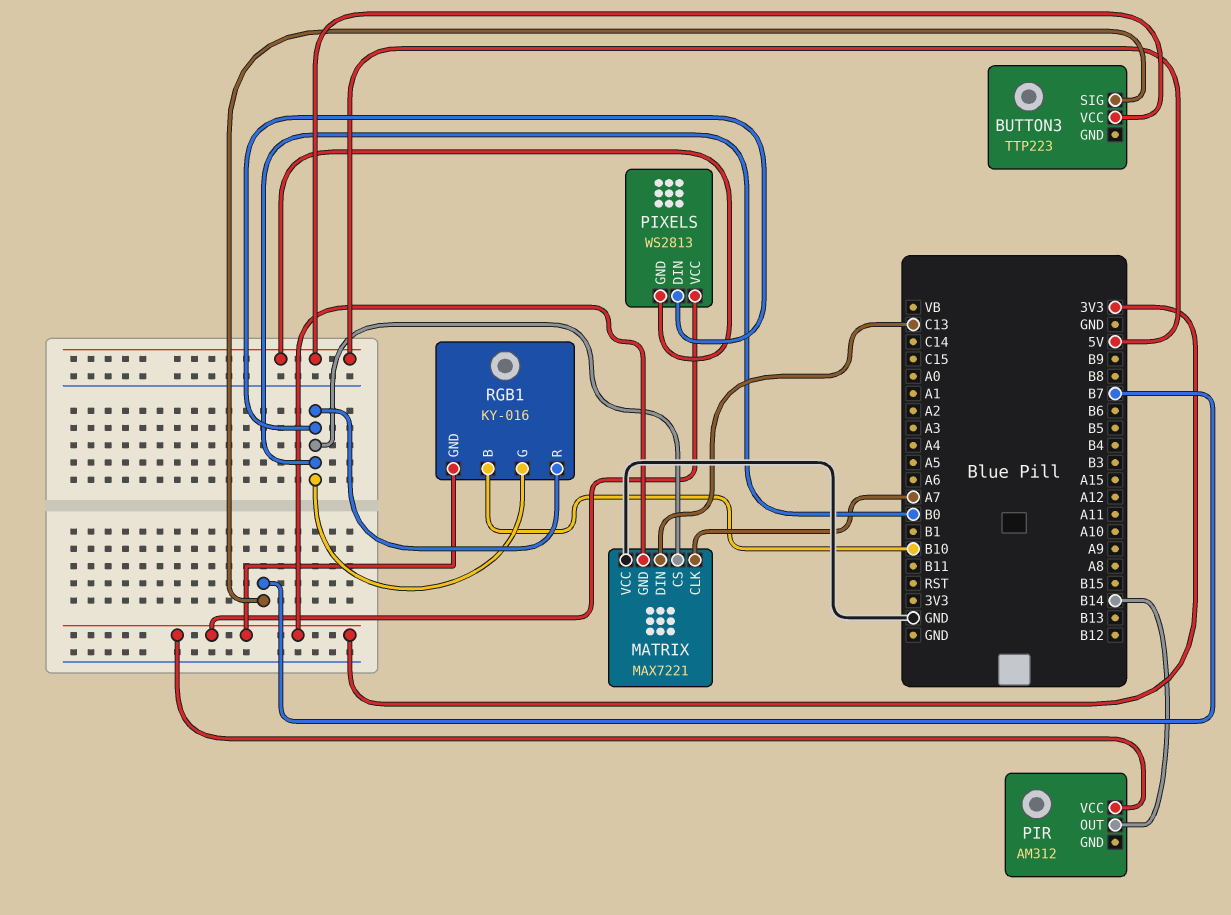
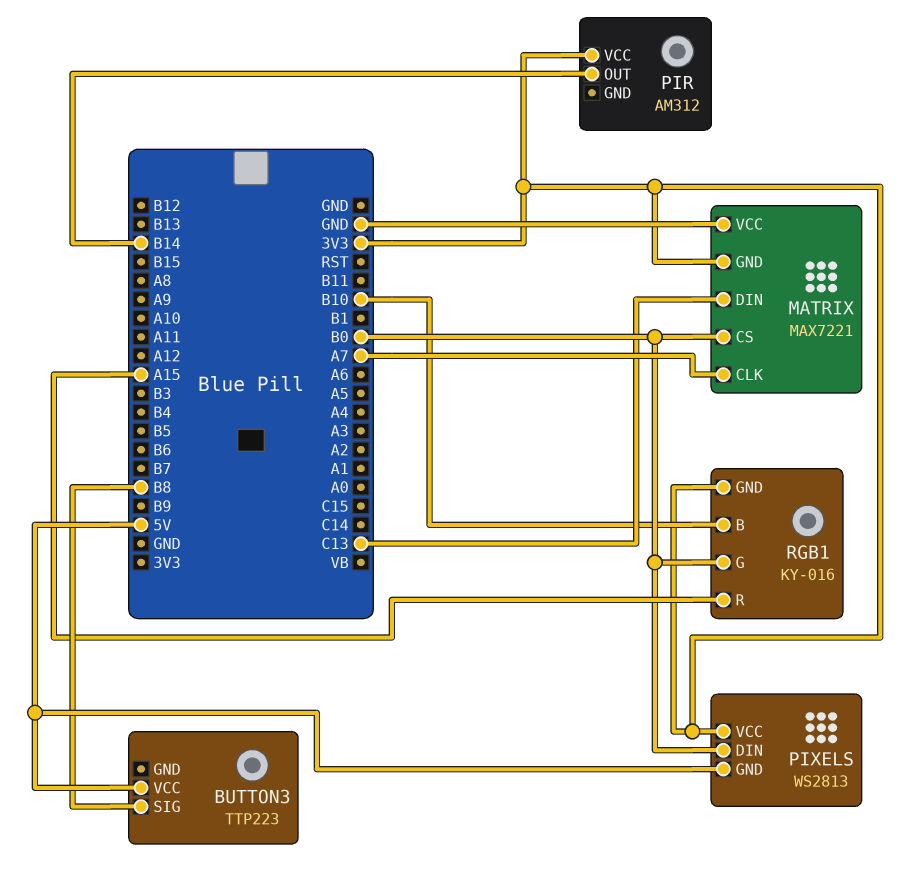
BUTTON3 pin SIG: B7 -> B8
RGB1 pin R: B0 -> A15

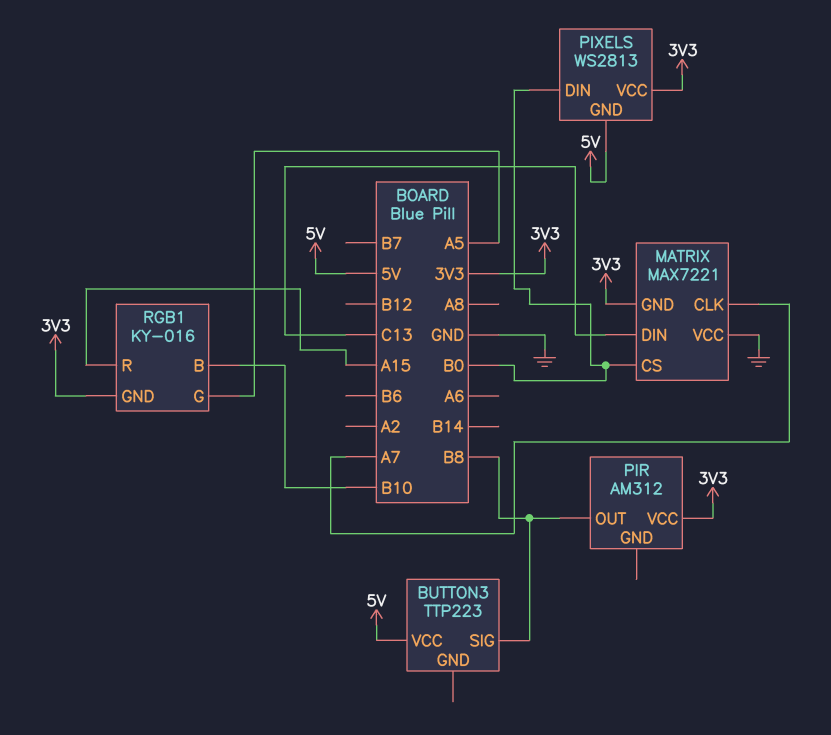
PIR pin OUT: B14 -> B8
RGB1 pin G: B0 -> A5

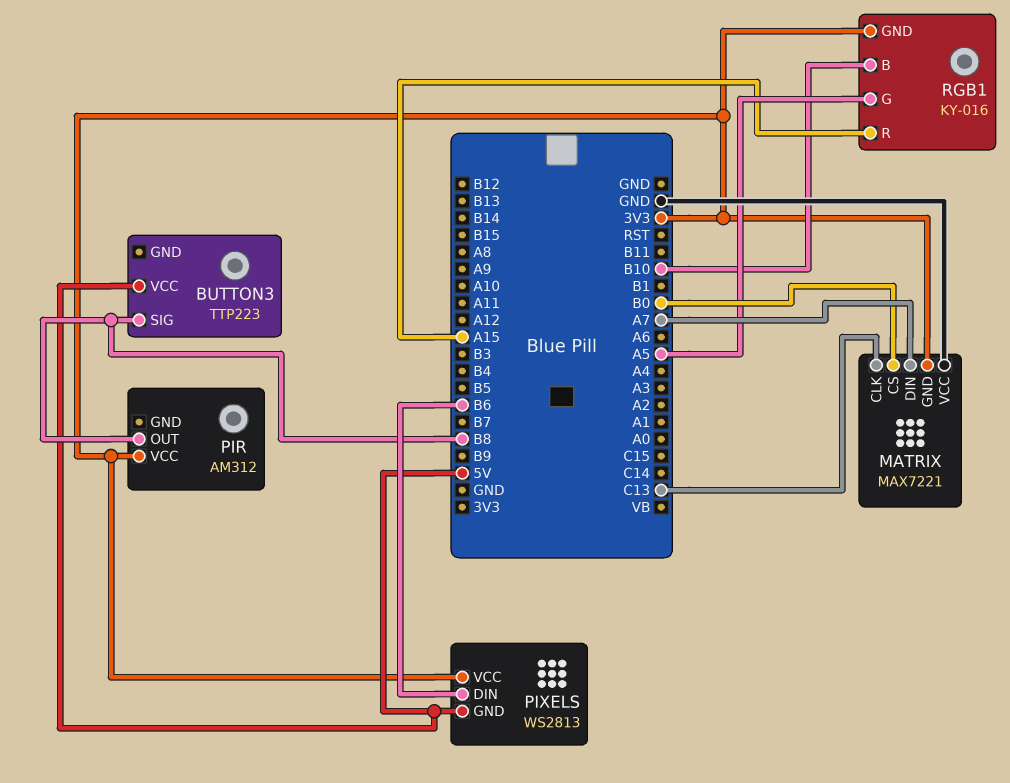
MATRIX pin CLK: A7 -> C13
MATRIX pin DIN: C13 -> A7
PIXELS pin DIN: B0 -> B6

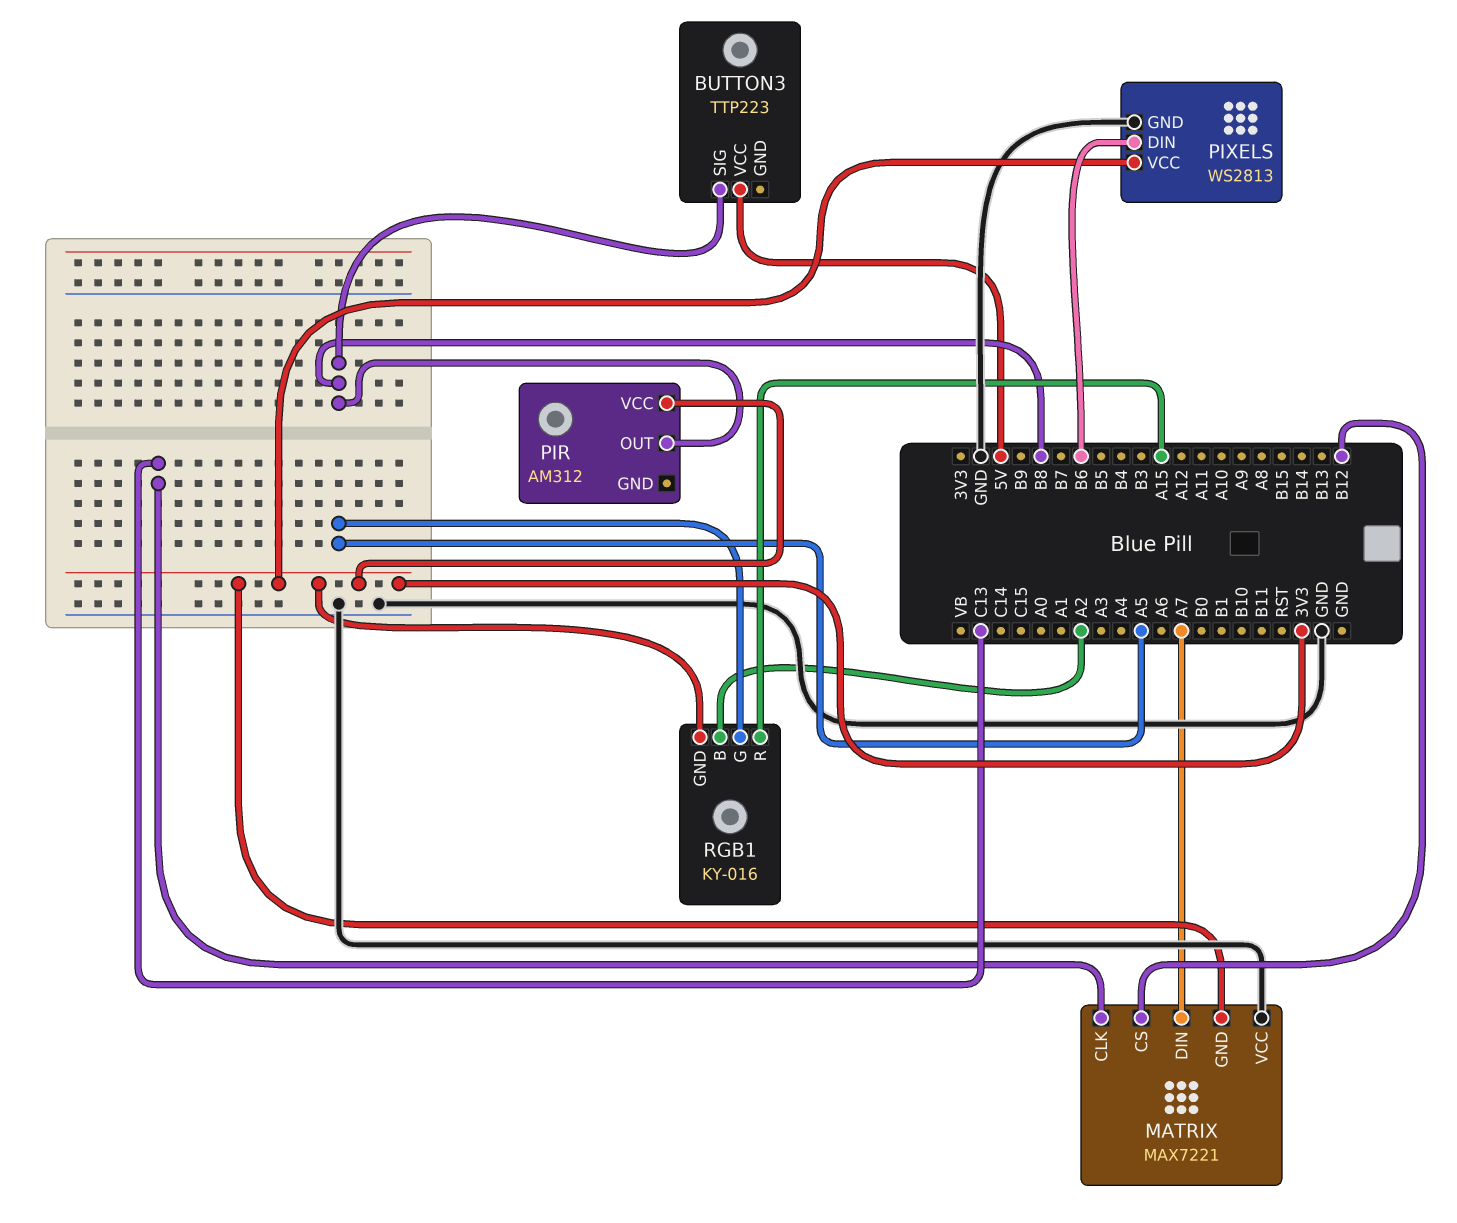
MATRIX pin CS: B0 -> B12
PIXELS pin GND: 5V -> GND
RGB1 pin B: B10 -> A2

